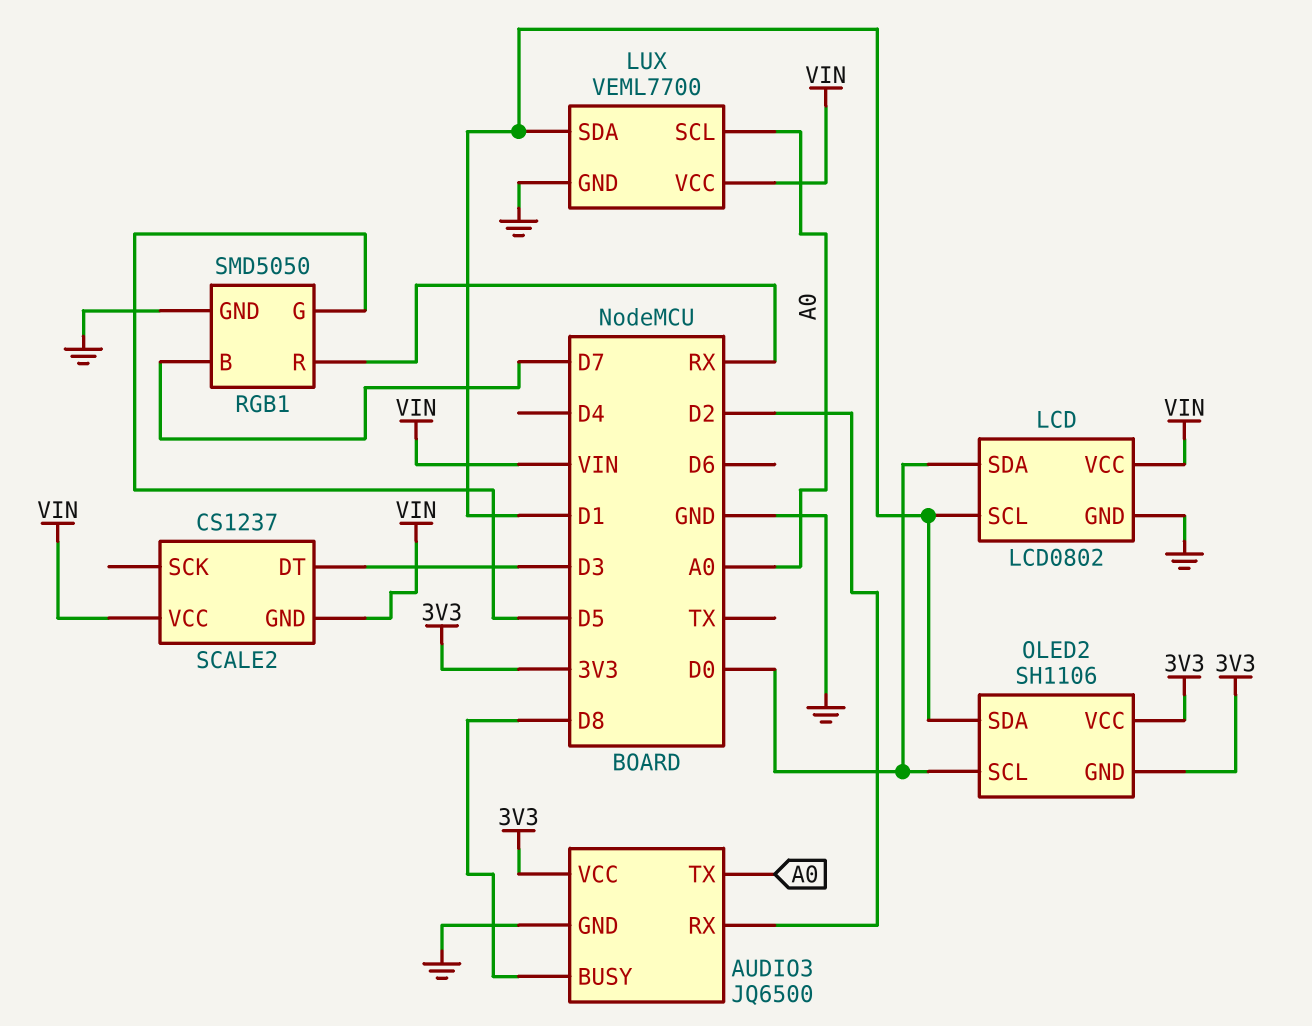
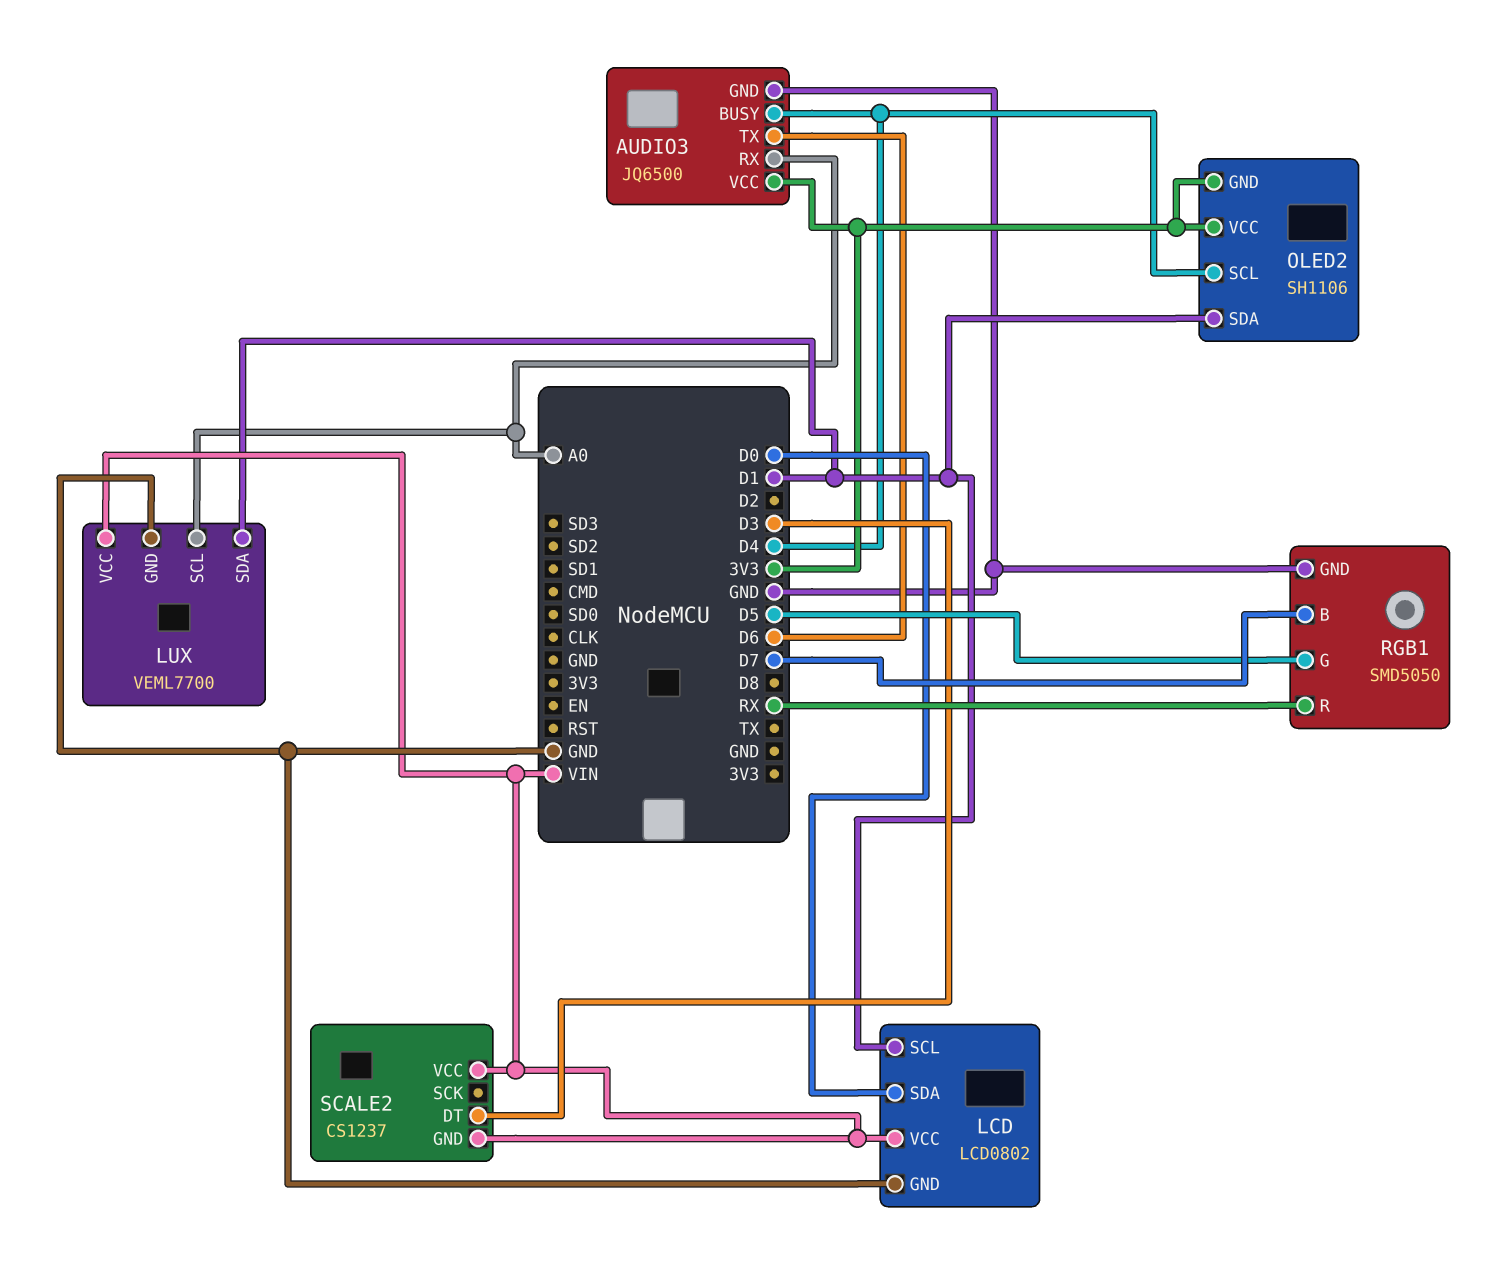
AUDIO3 pin BUSY: D8 -> D4
AUDIO3 pin RX: D2 -> A0
AUDIO3 pin TX: A0 -> D6
OLED2 pin SCL: D0 -> D4

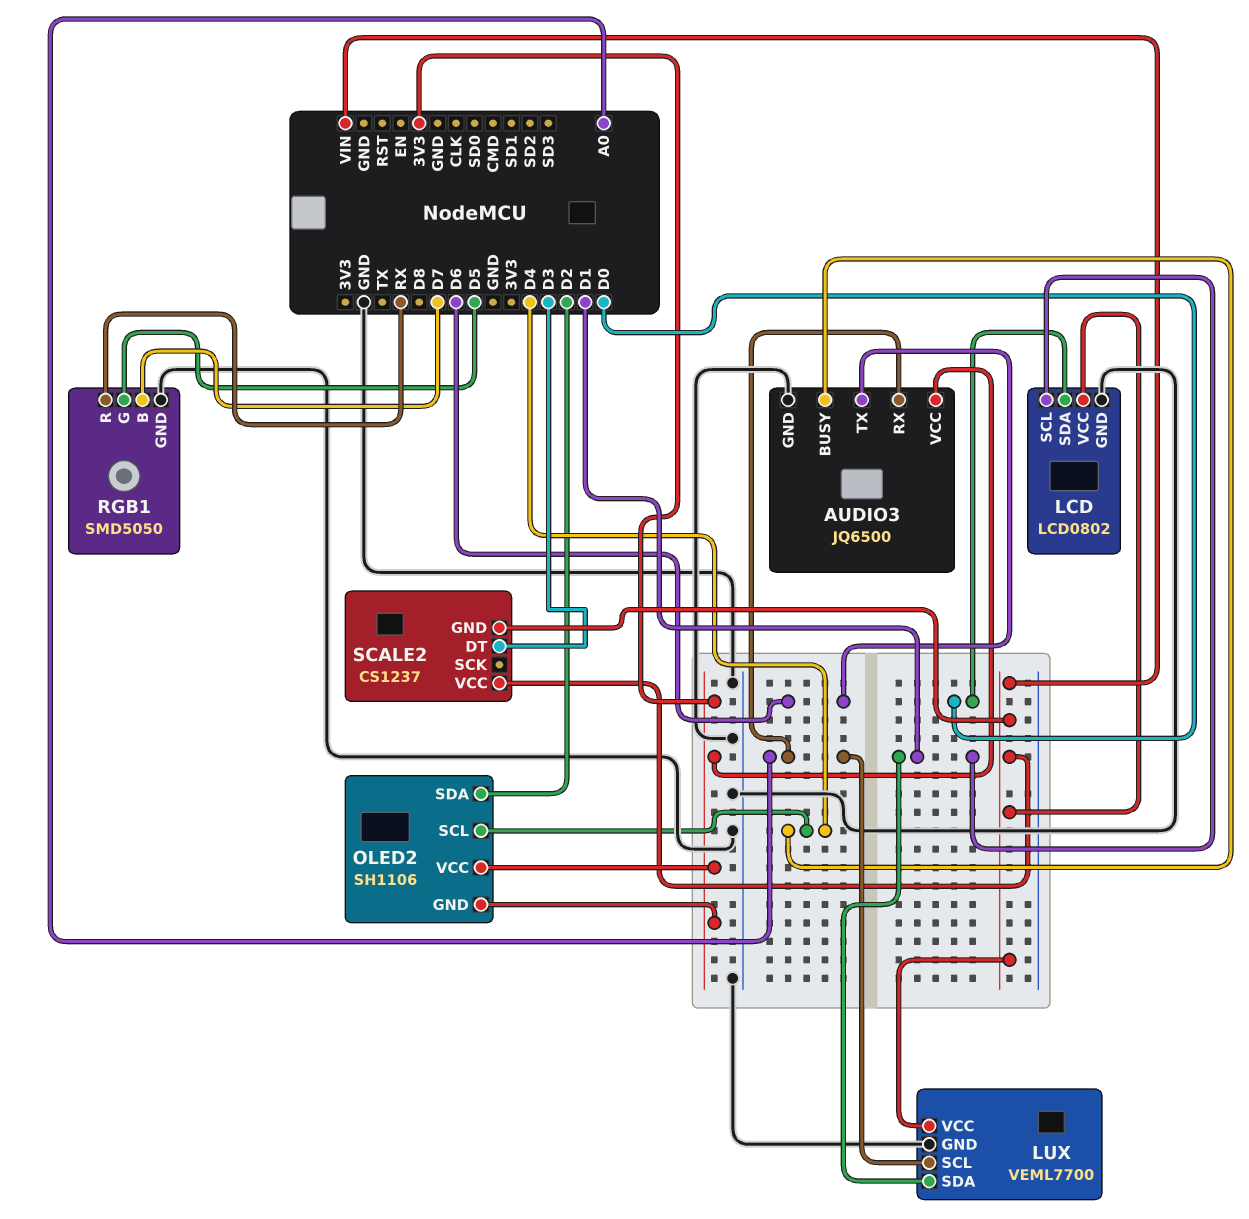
OLED2 pin SDA: D1 -> D2

